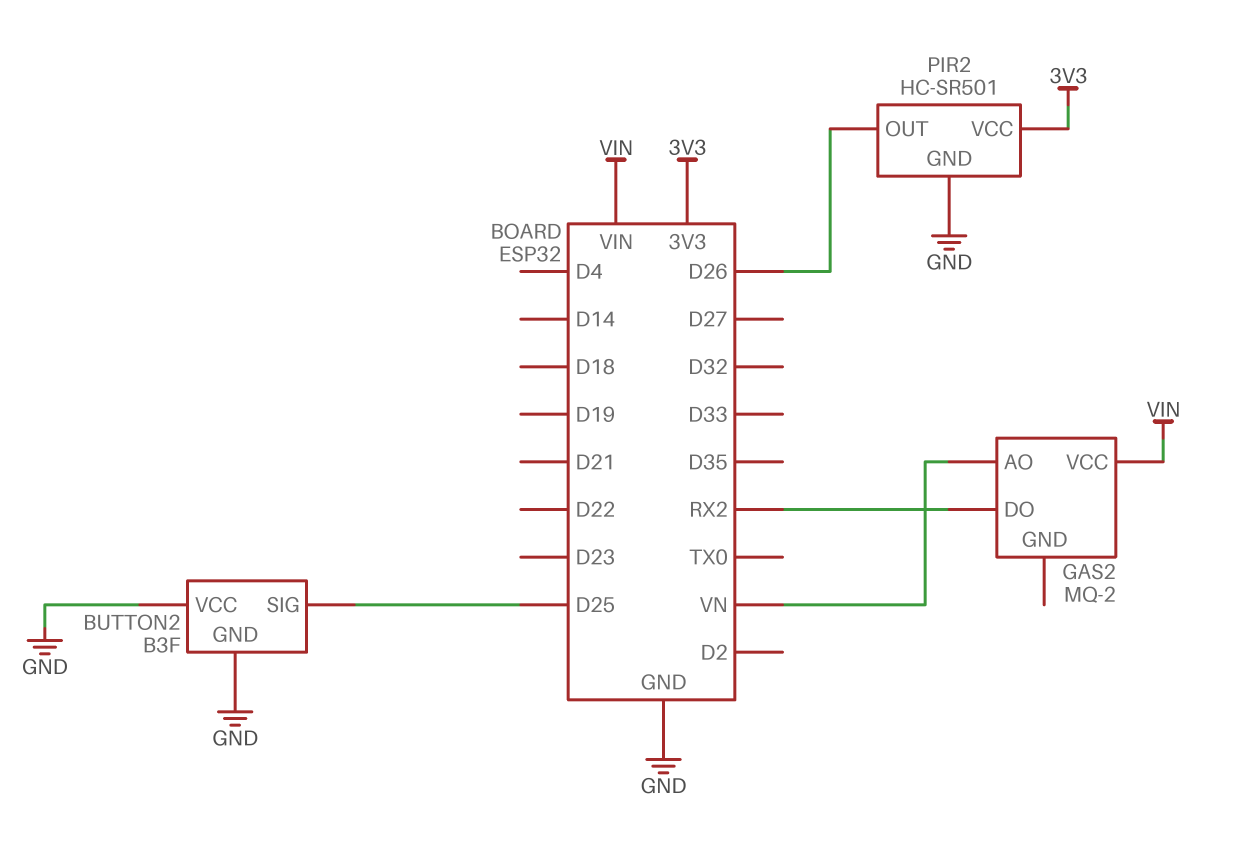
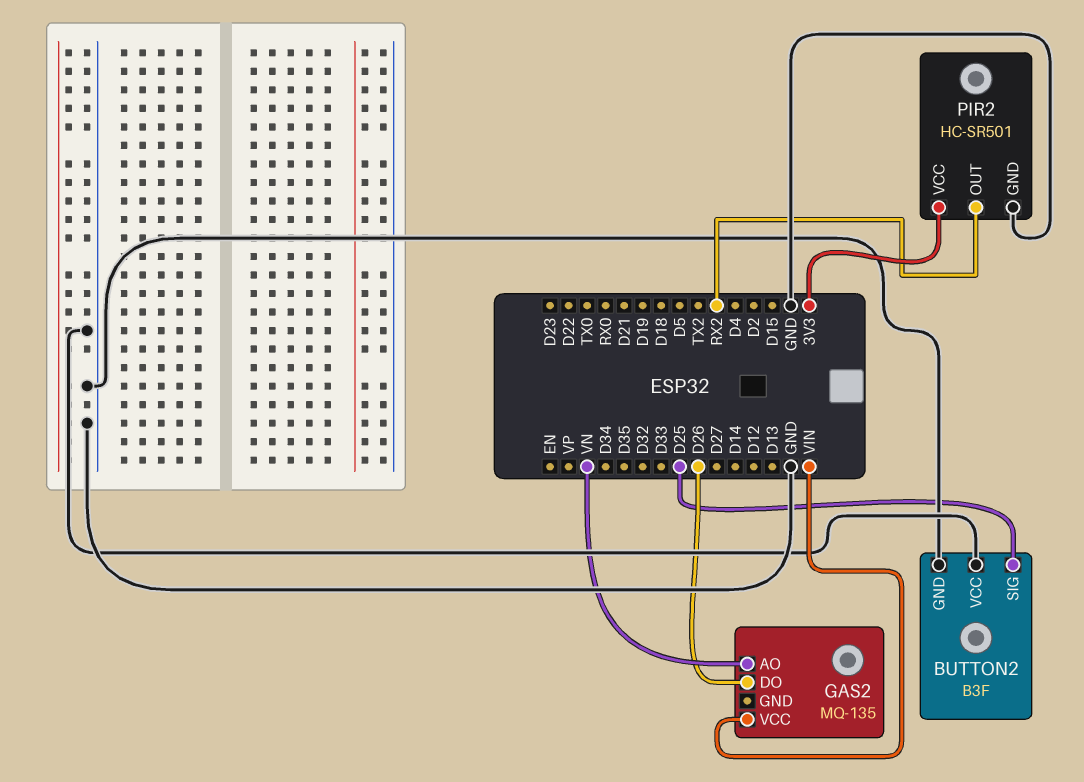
GAS2: MQ-2 -> MQ-135
GAS2 pin DO: RX2 -> D26
PIR2 pin OUT: D26 -> RX2

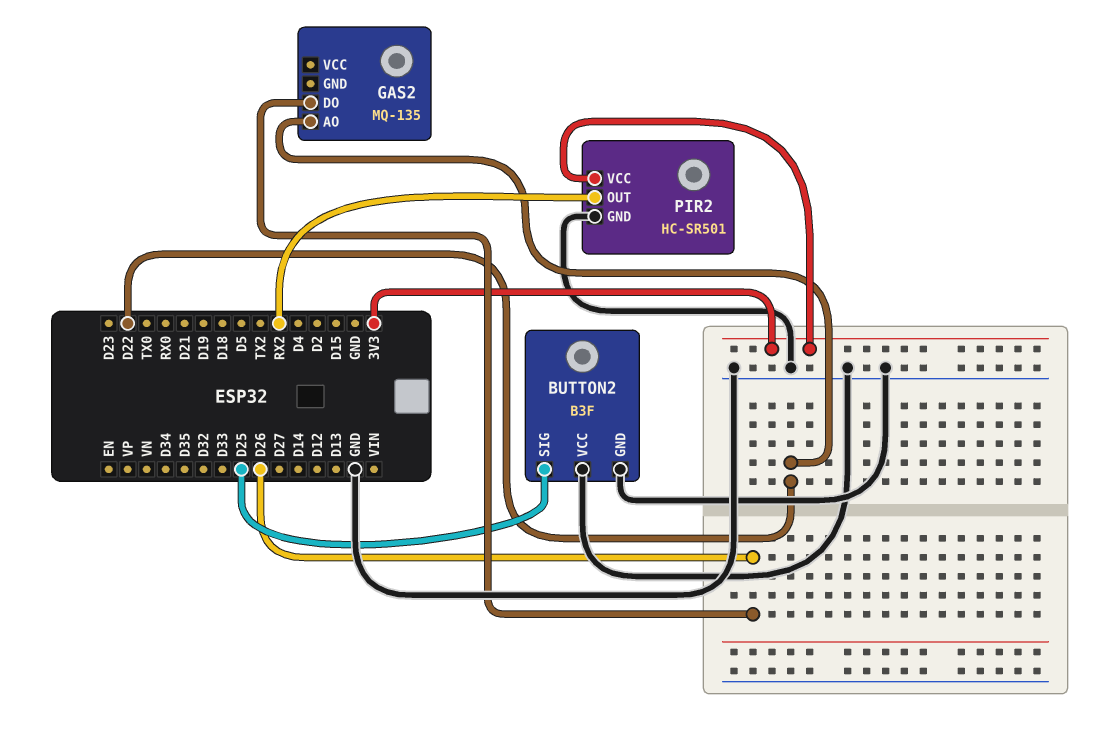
GAS2 pin AO: VN -> D22
GAS2 pin VCC: VIN -> none

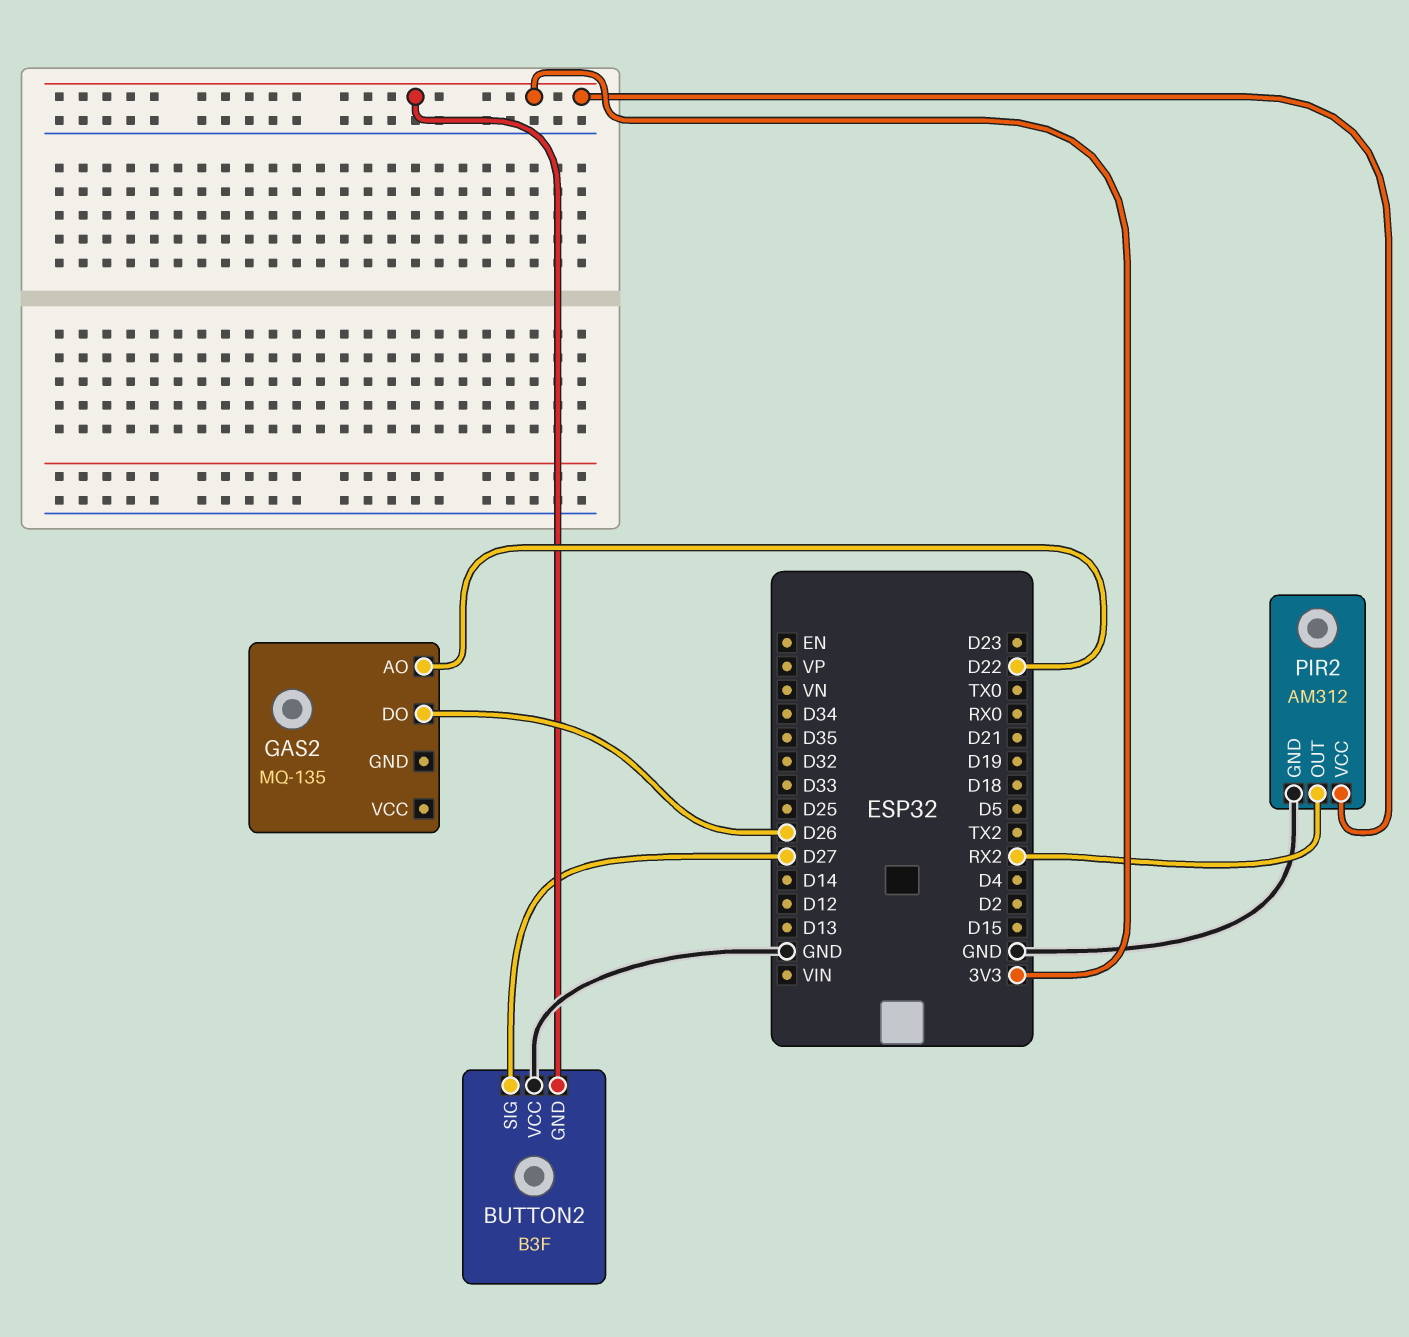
BUTTON2 pin GND: GND -> 3V3
BUTTON2 pin SIG: D25 -> D27
PIR2: HC-SR501 -> AM312

